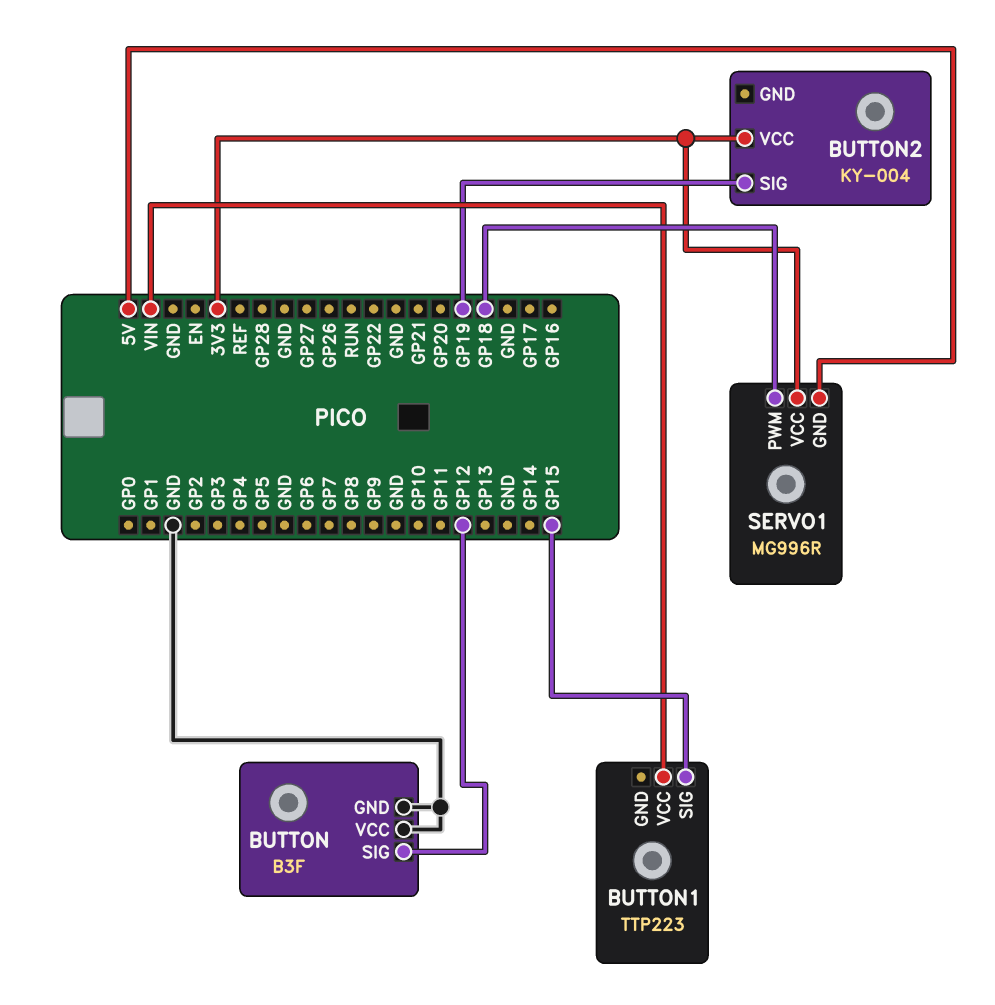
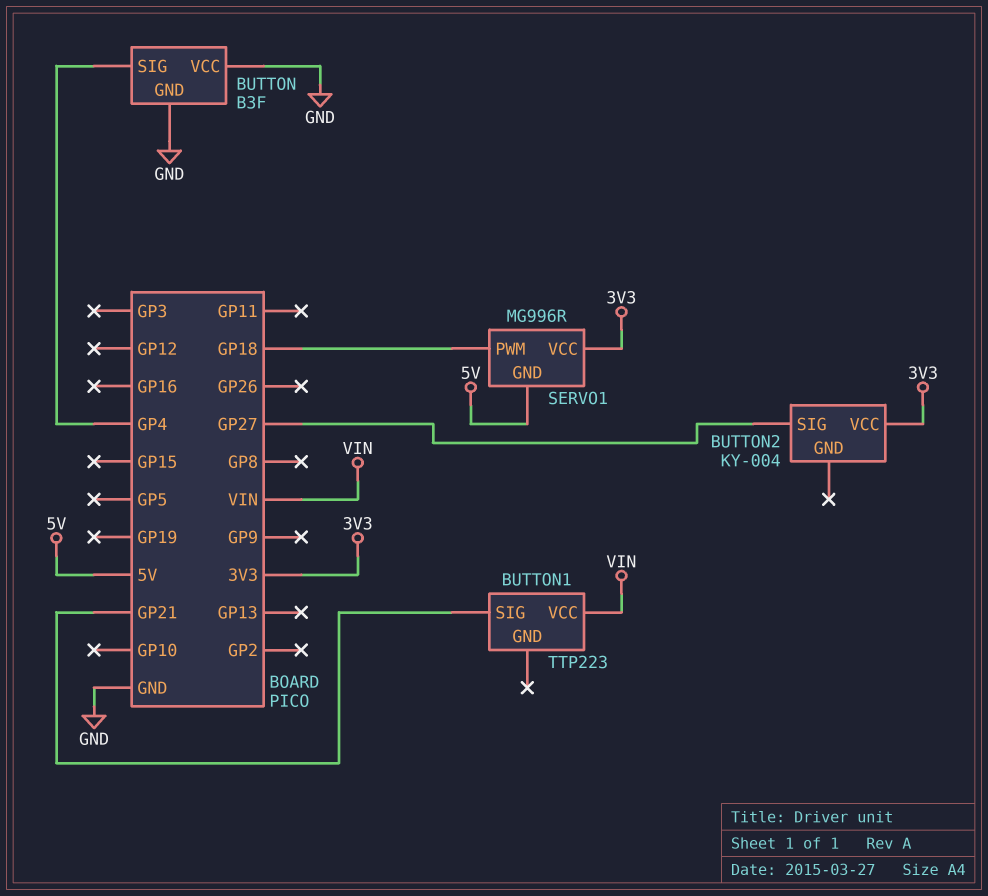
BUTTON pin SIG: GP12 -> GP4
BUTTON1 pin SIG: GP15 -> GP21
BUTTON2 pin SIG: GP19 -> GP27

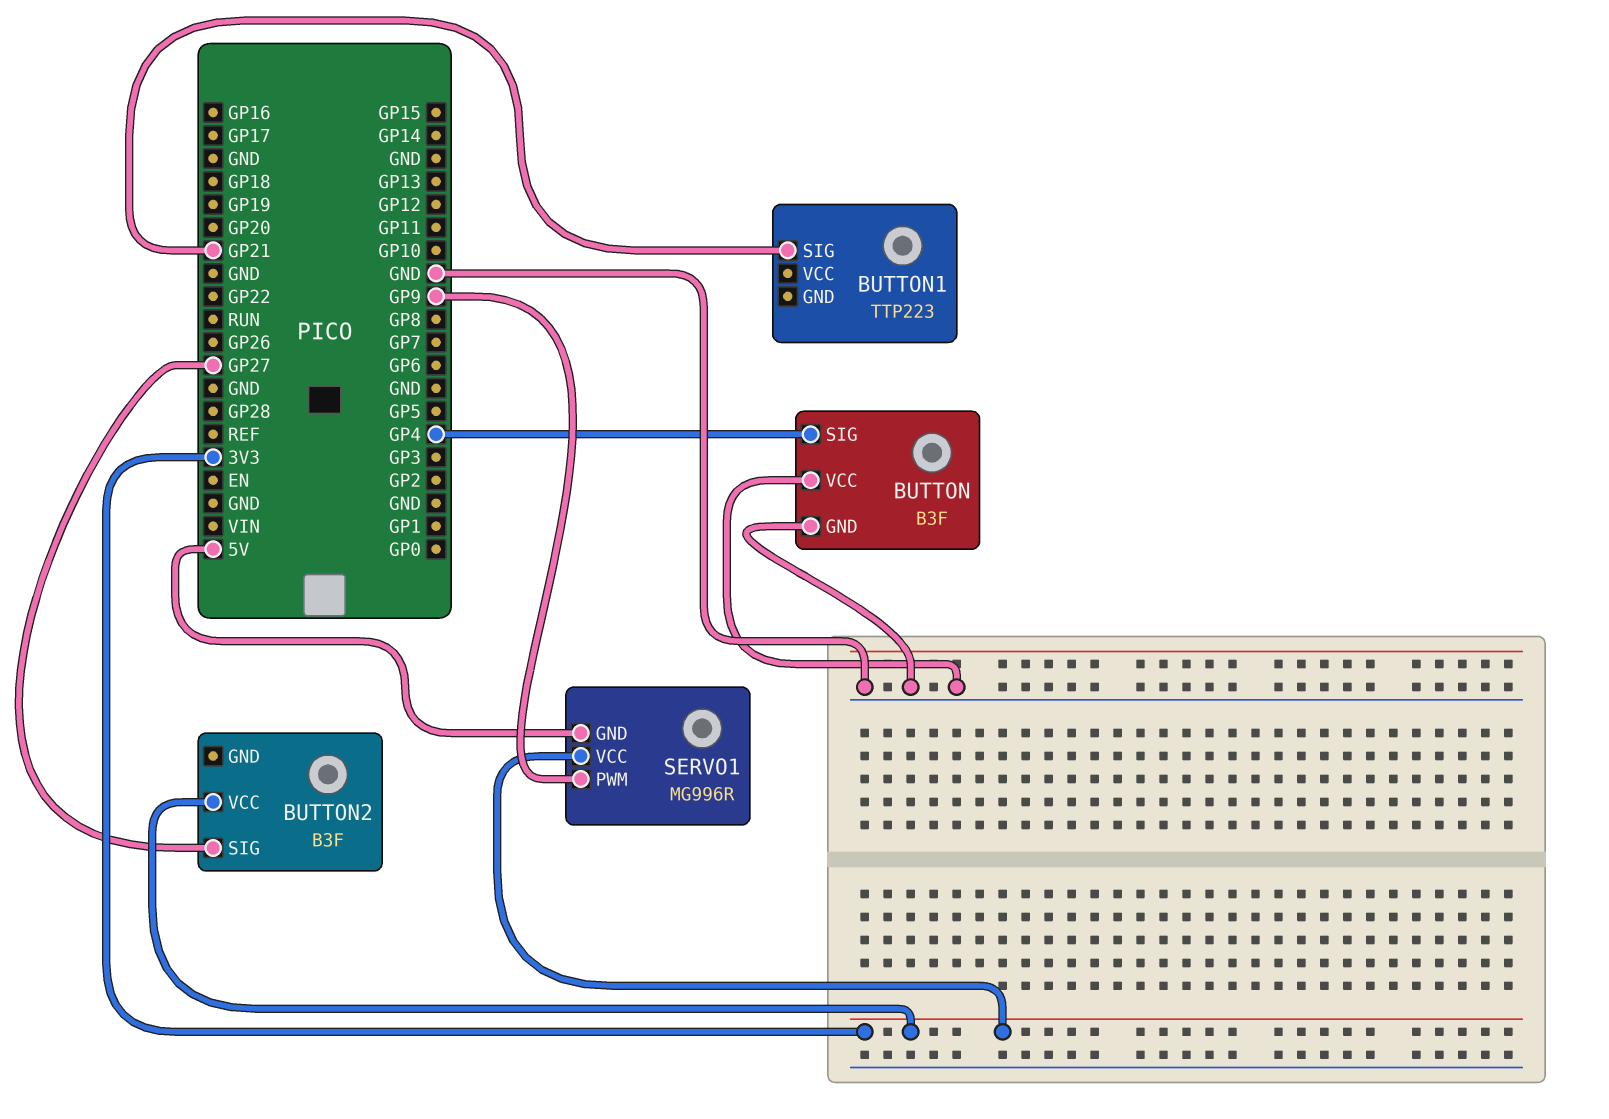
BUTTON1 pin VCC: VIN -> none
BUTTON2: KY-004 -> B3F
SERVO1 pin PWM: GP18 -> GP9

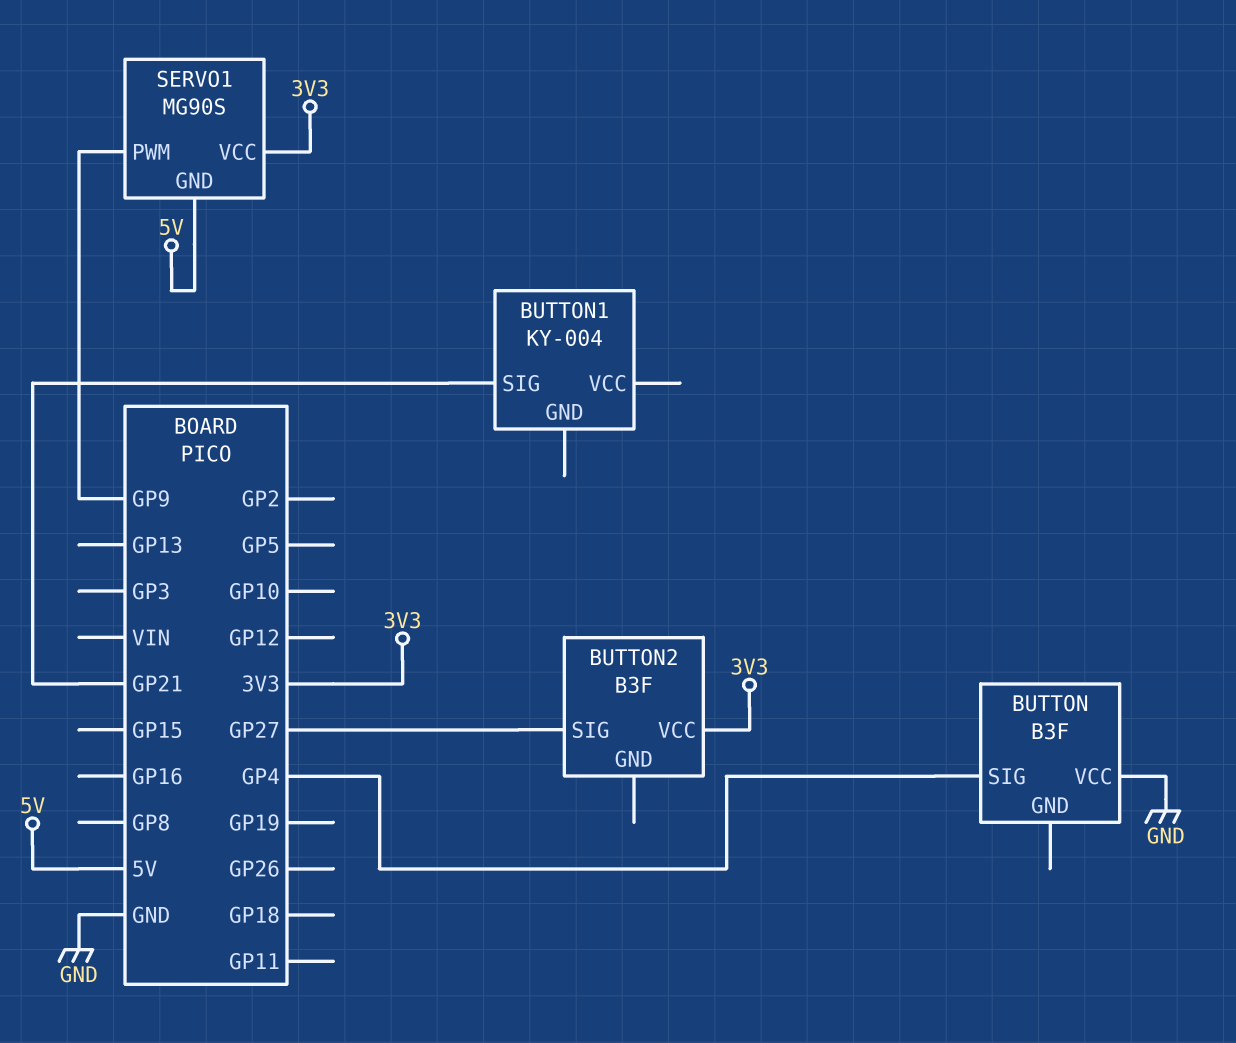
BUTTON pin GND: GND -> none
BUTTON1: TTP223 -> KY-004
SERVO1: MG996R -> MG90S

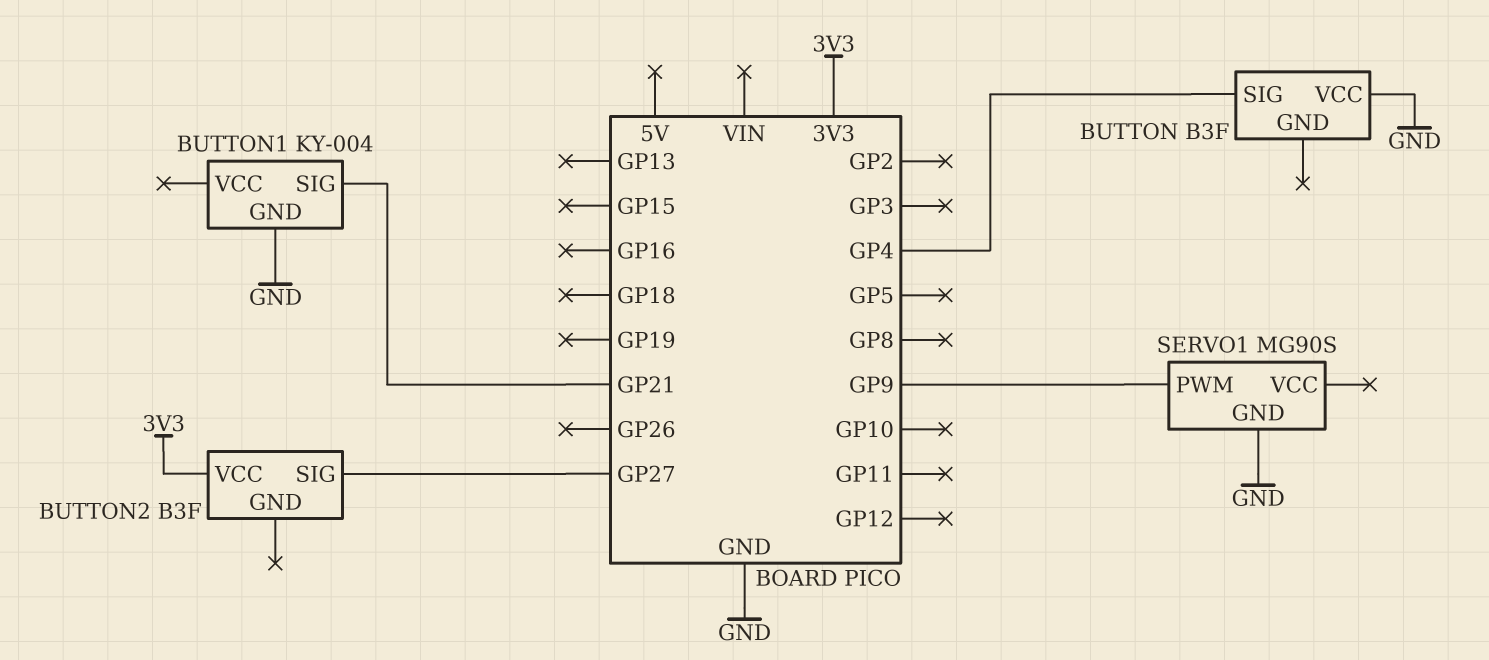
BUTTON1 pin GND: none -> GND
SERVO1 pin GND: 5V -> GND
SERVO1 pin VCC: 3V3 -> none

